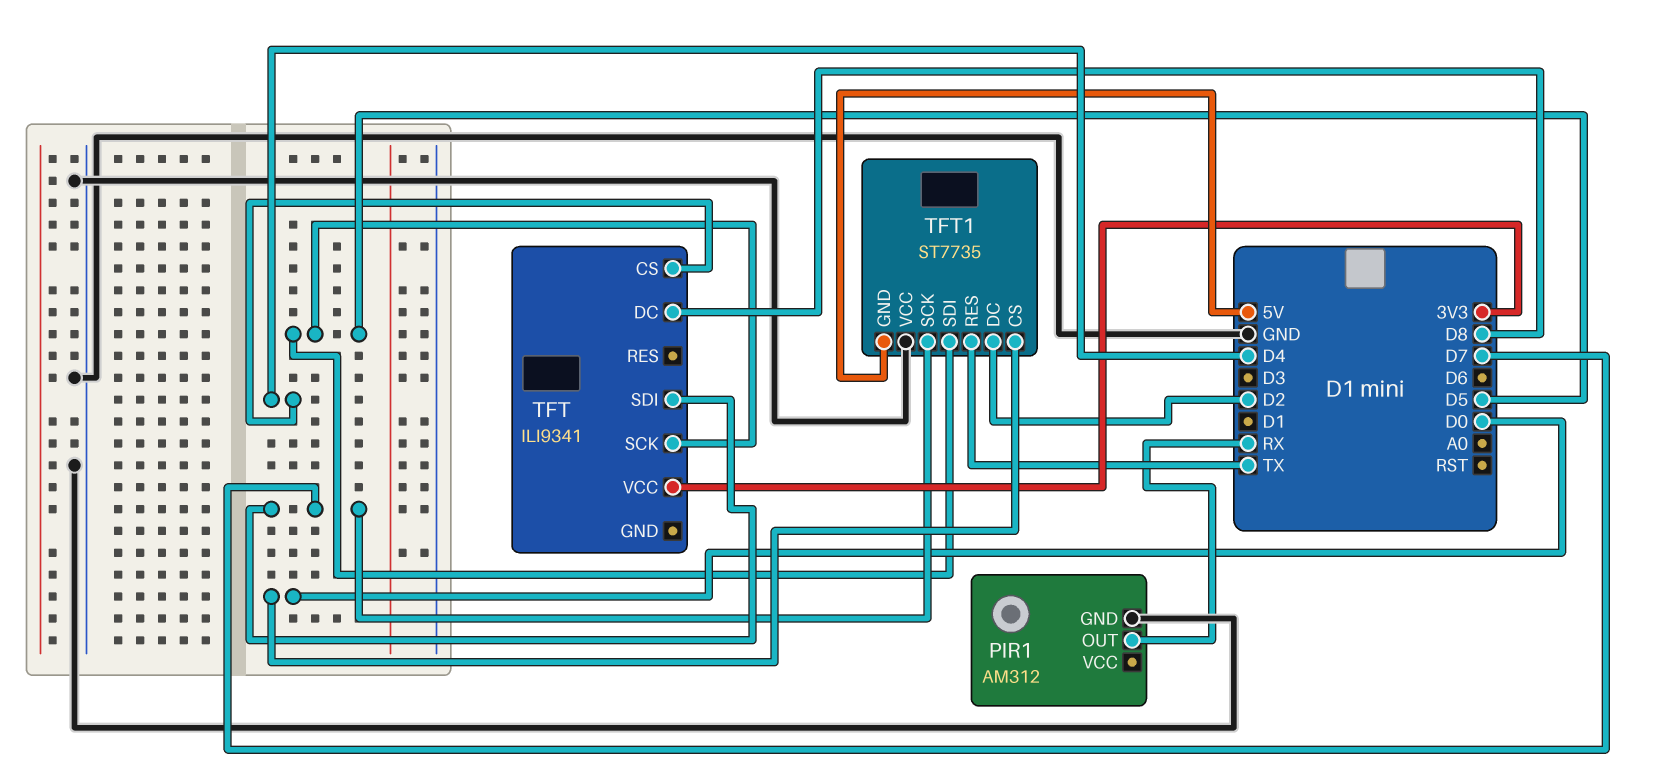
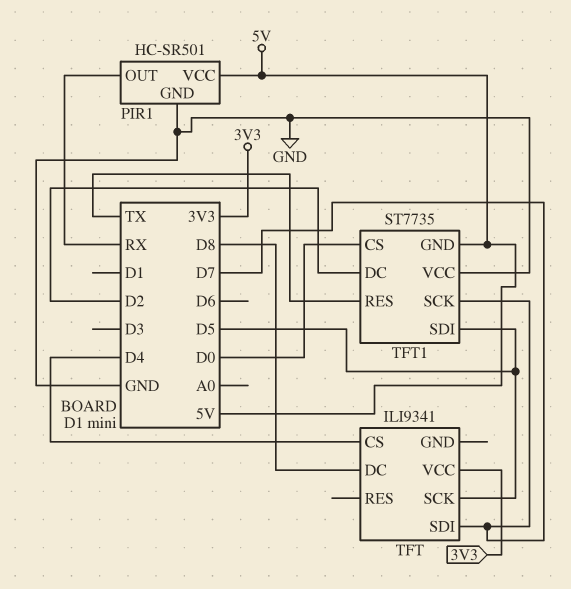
PIR1: AM312 -> HC-SR501
PIR1 pin VCC: none -> 5V

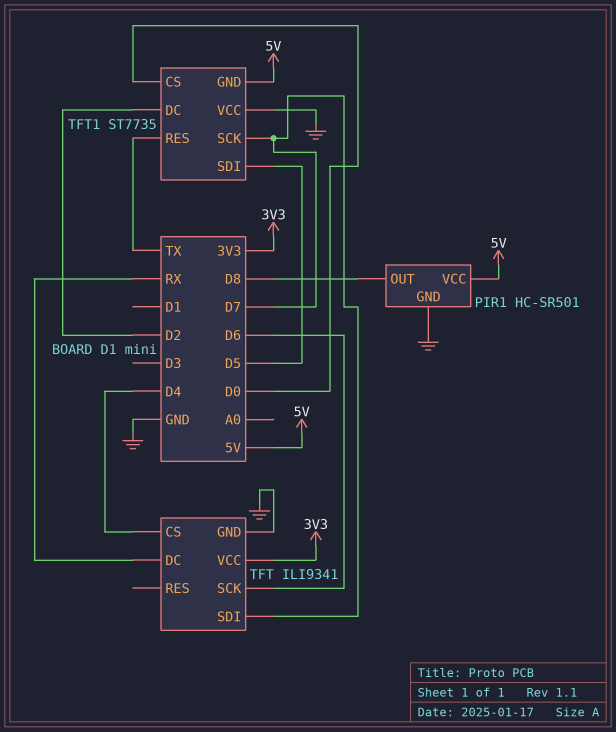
PIR1 pin OUT: RX -> D8
TFT pin DC: D8 -> RX
TFT pin GND: none -> GND
TFT pin SCK: D5 -> D6

